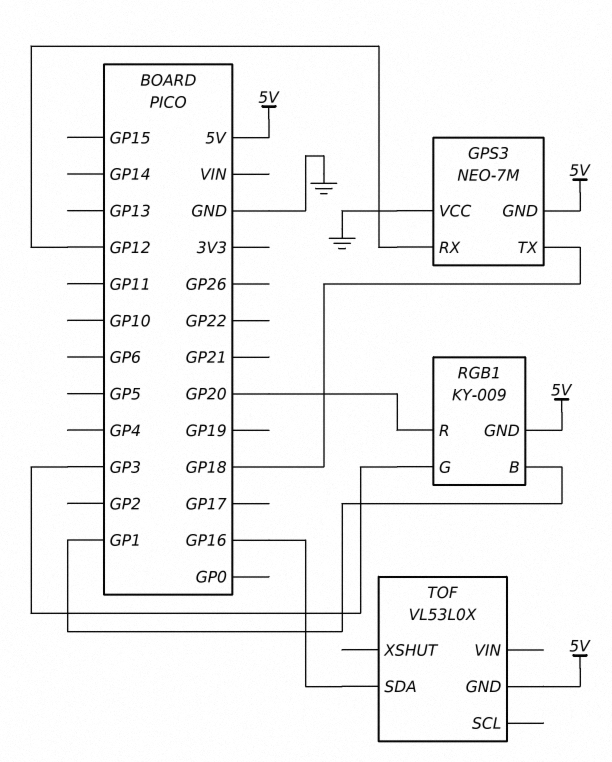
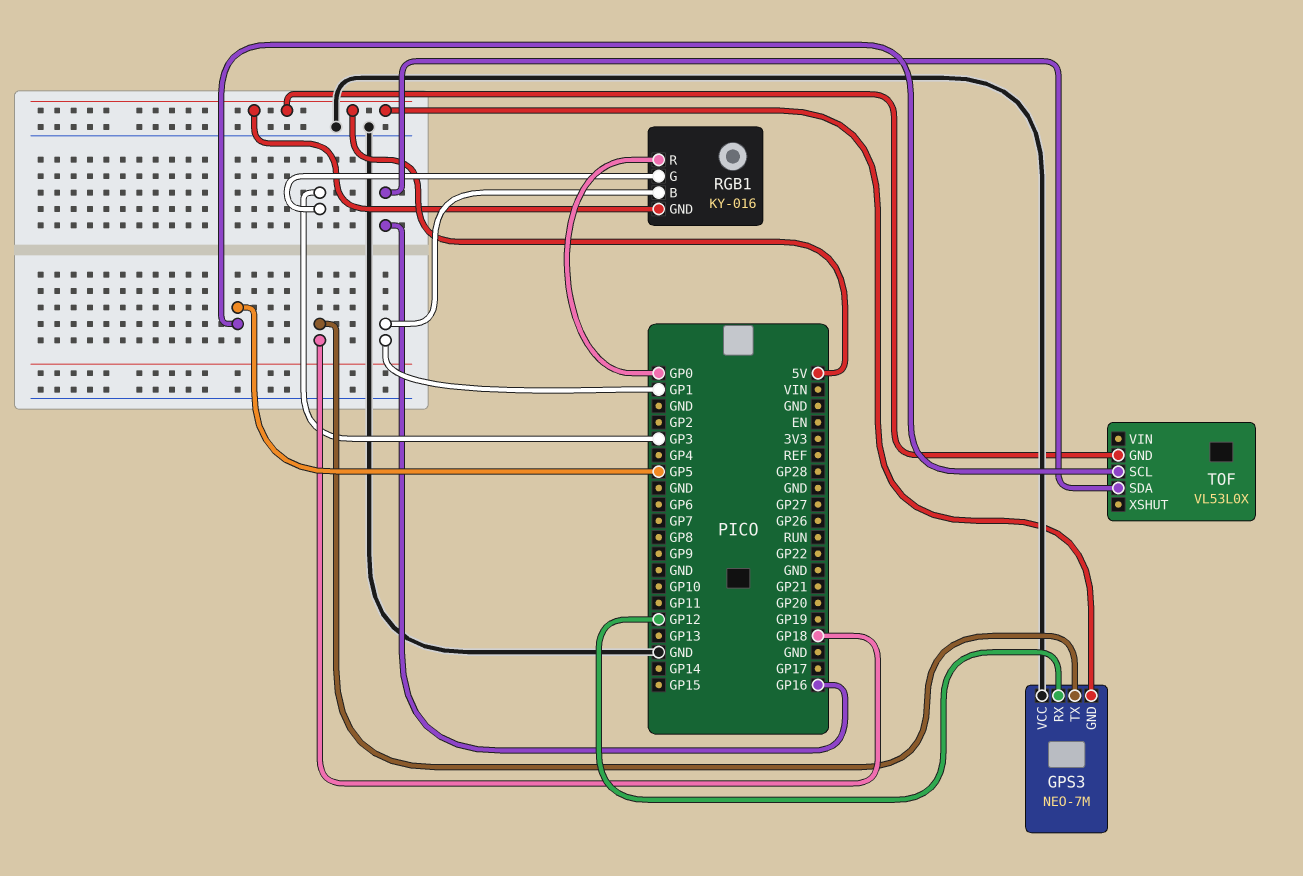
RGB1: KY-009 -> KY-016
RGB1 pin R: GP20 -> GP0
TOF pin SCL: none -> GP5

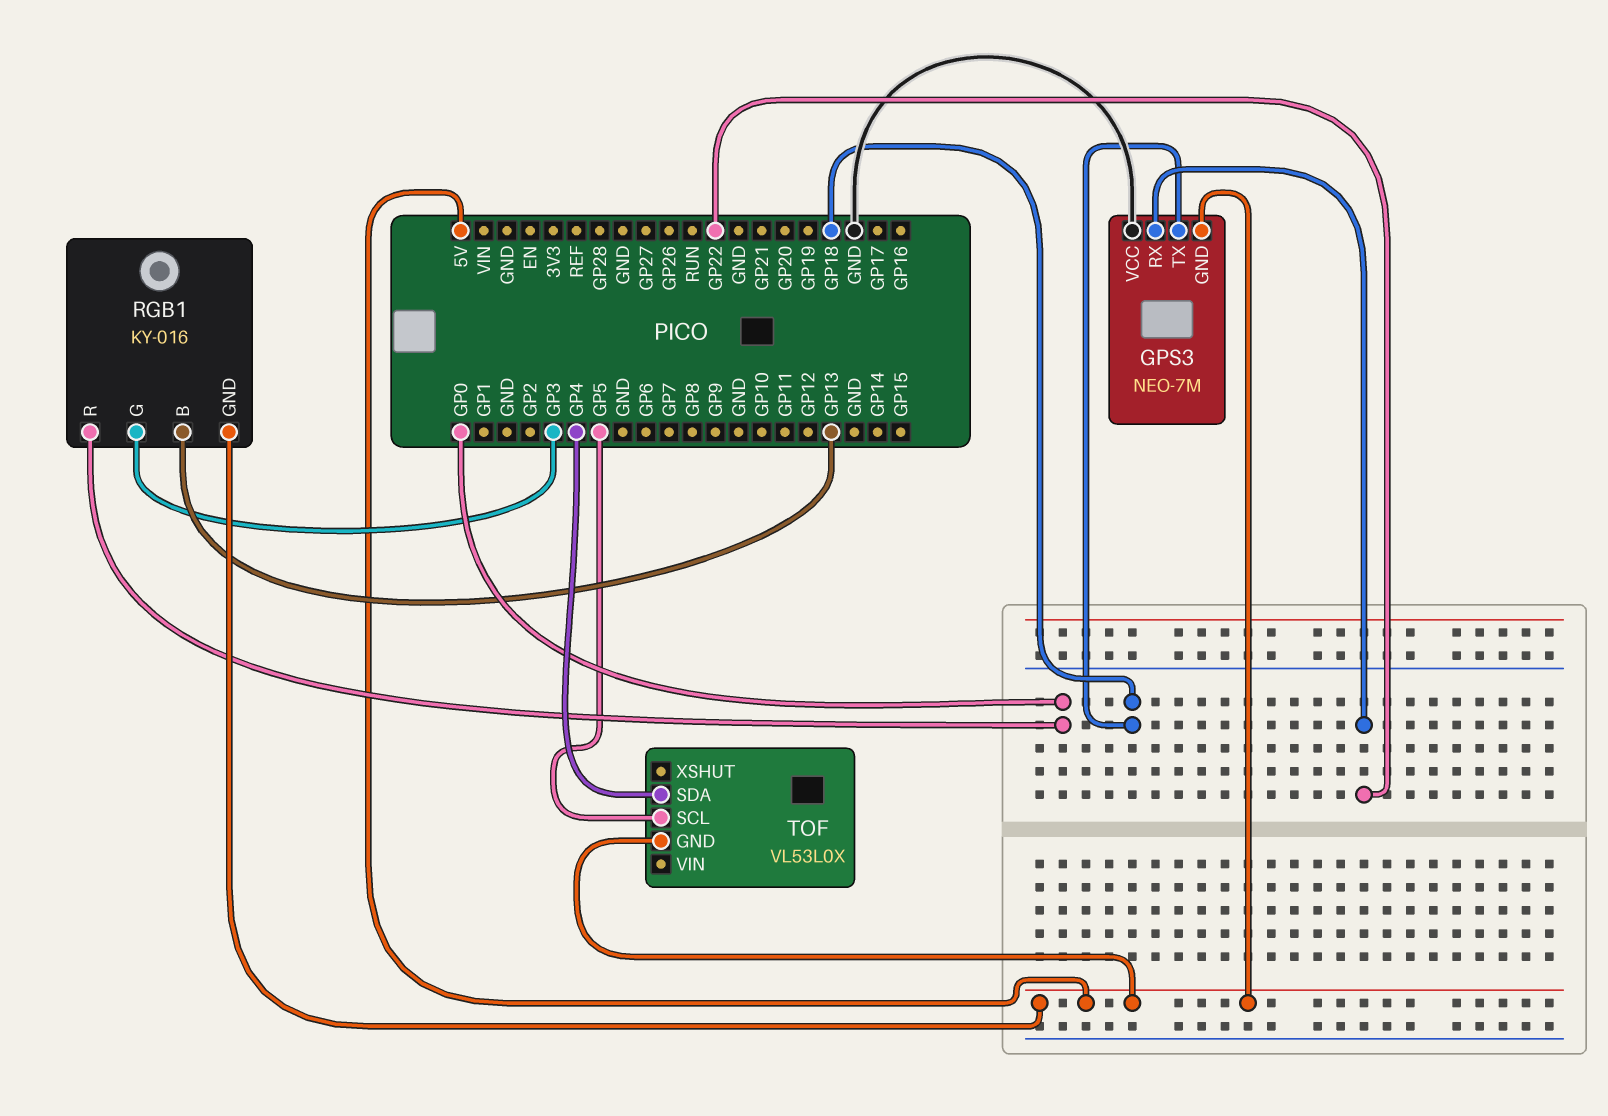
GPS3 pin RX: GP12 -> GP22
RGB1 pin B: GP1 -> GP13
TOF pin SDA: GP16 -> GP4

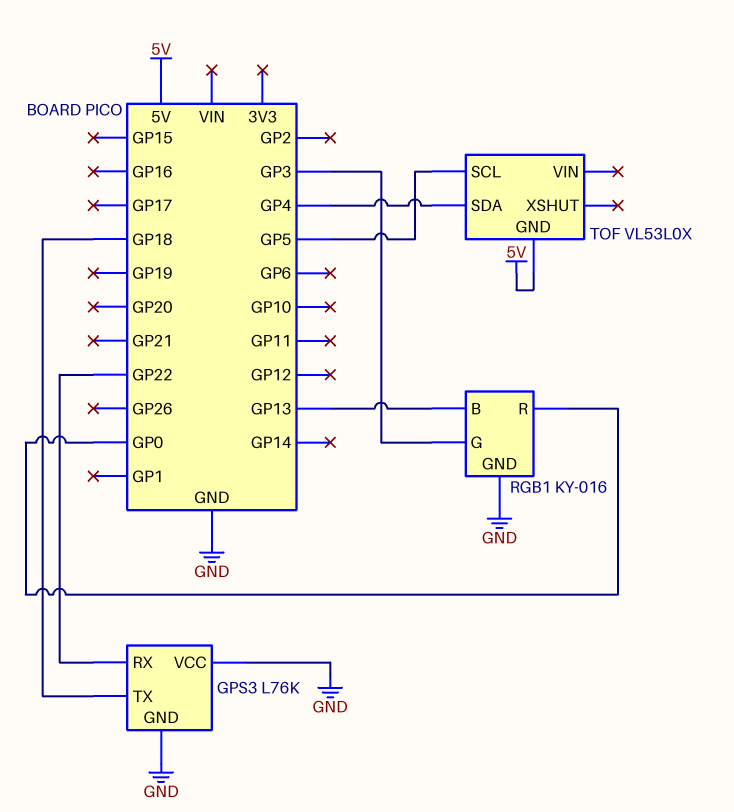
GPS3: NEO-7M -> L76K
GPS3 pin GND: 5V -> GND
RGB1 pin GND: 5V -> GND

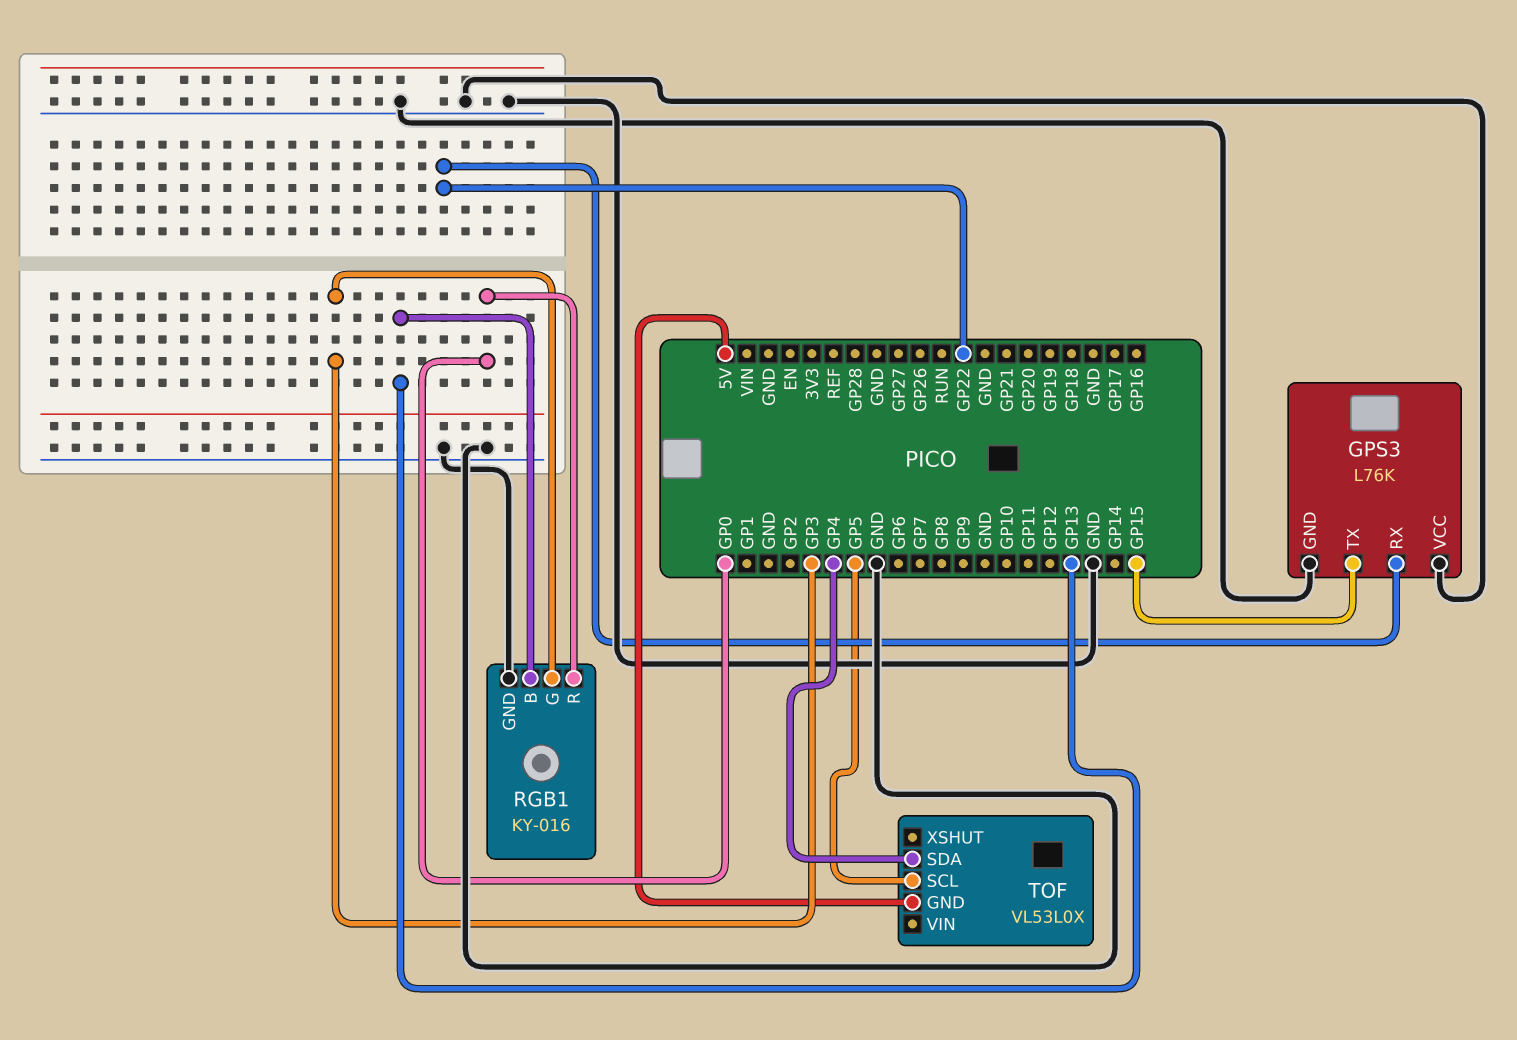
GPS3 pin TX: GP18 -> GP15

